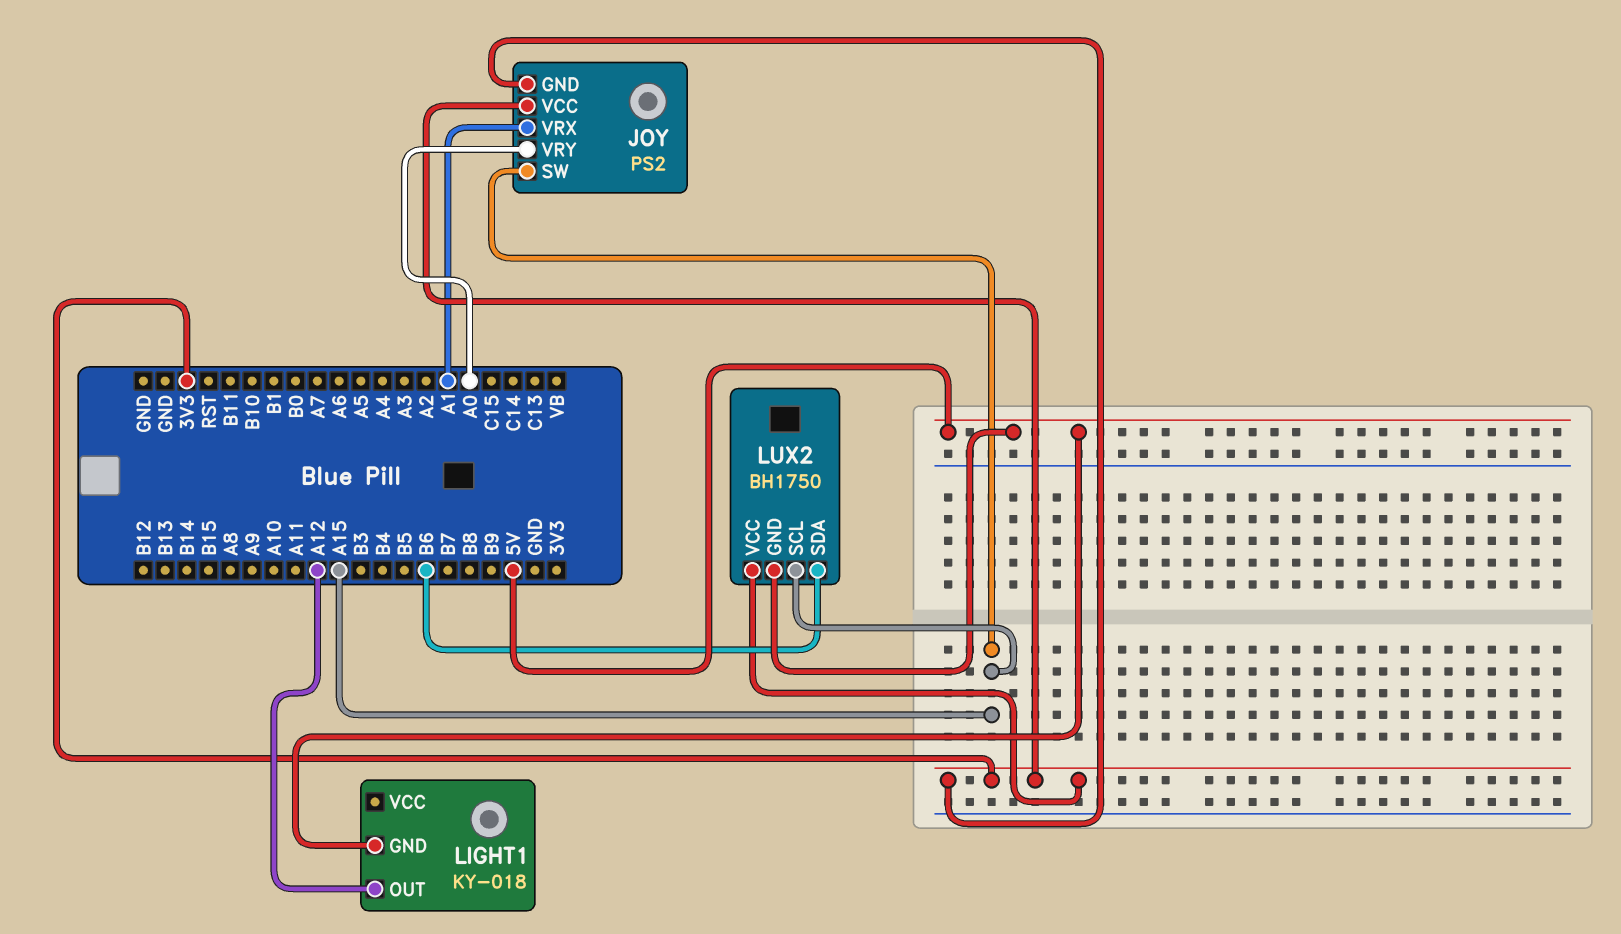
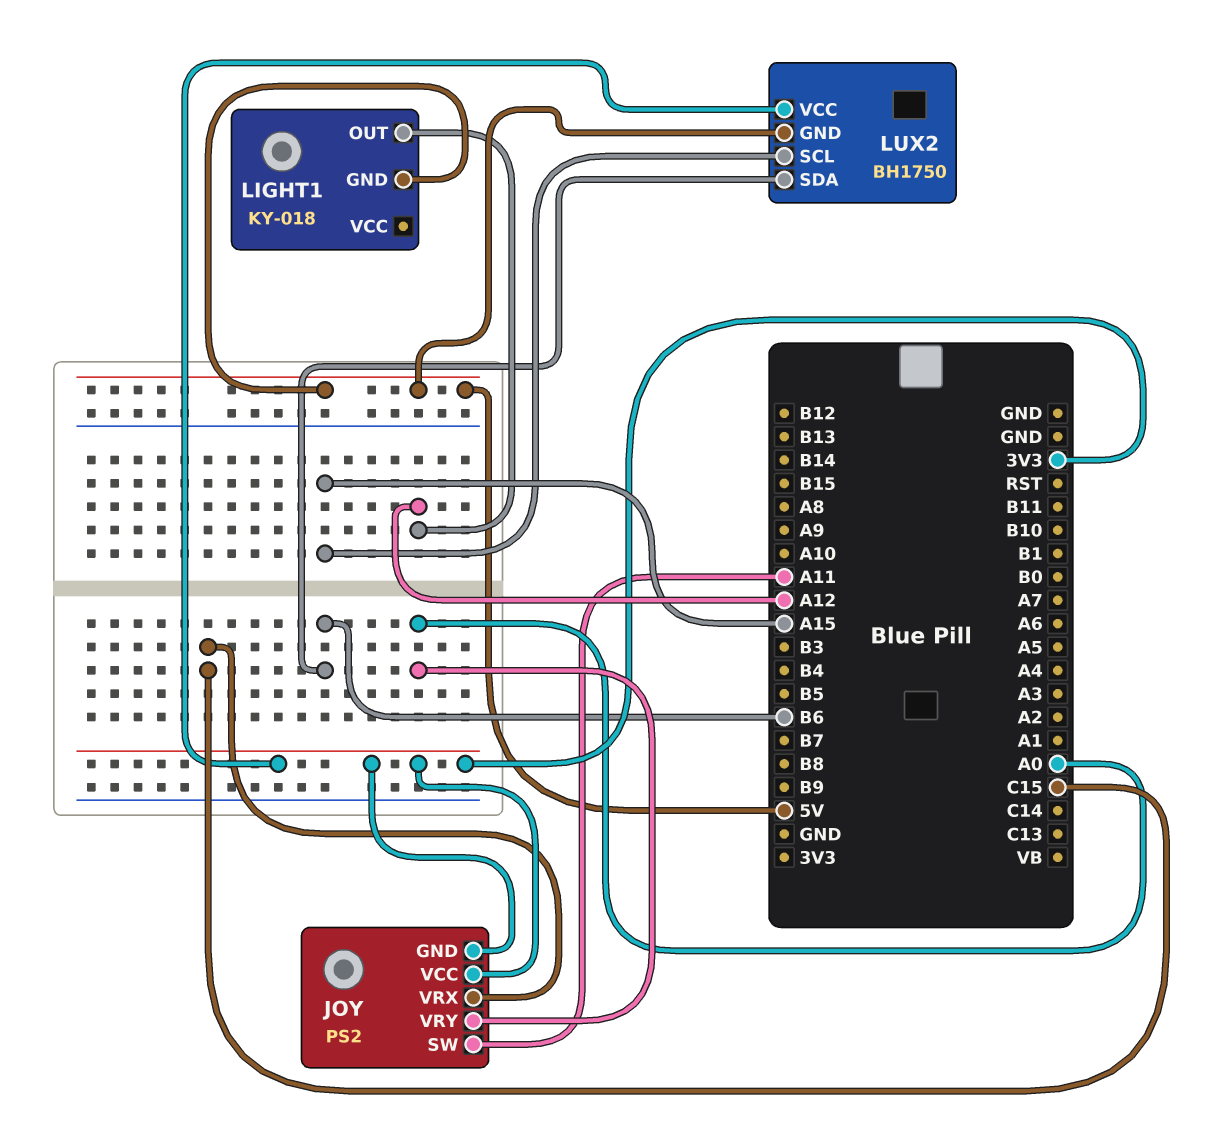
JOY pin SW: A15 -> A11
JOY pin VRX: A1 -> C15

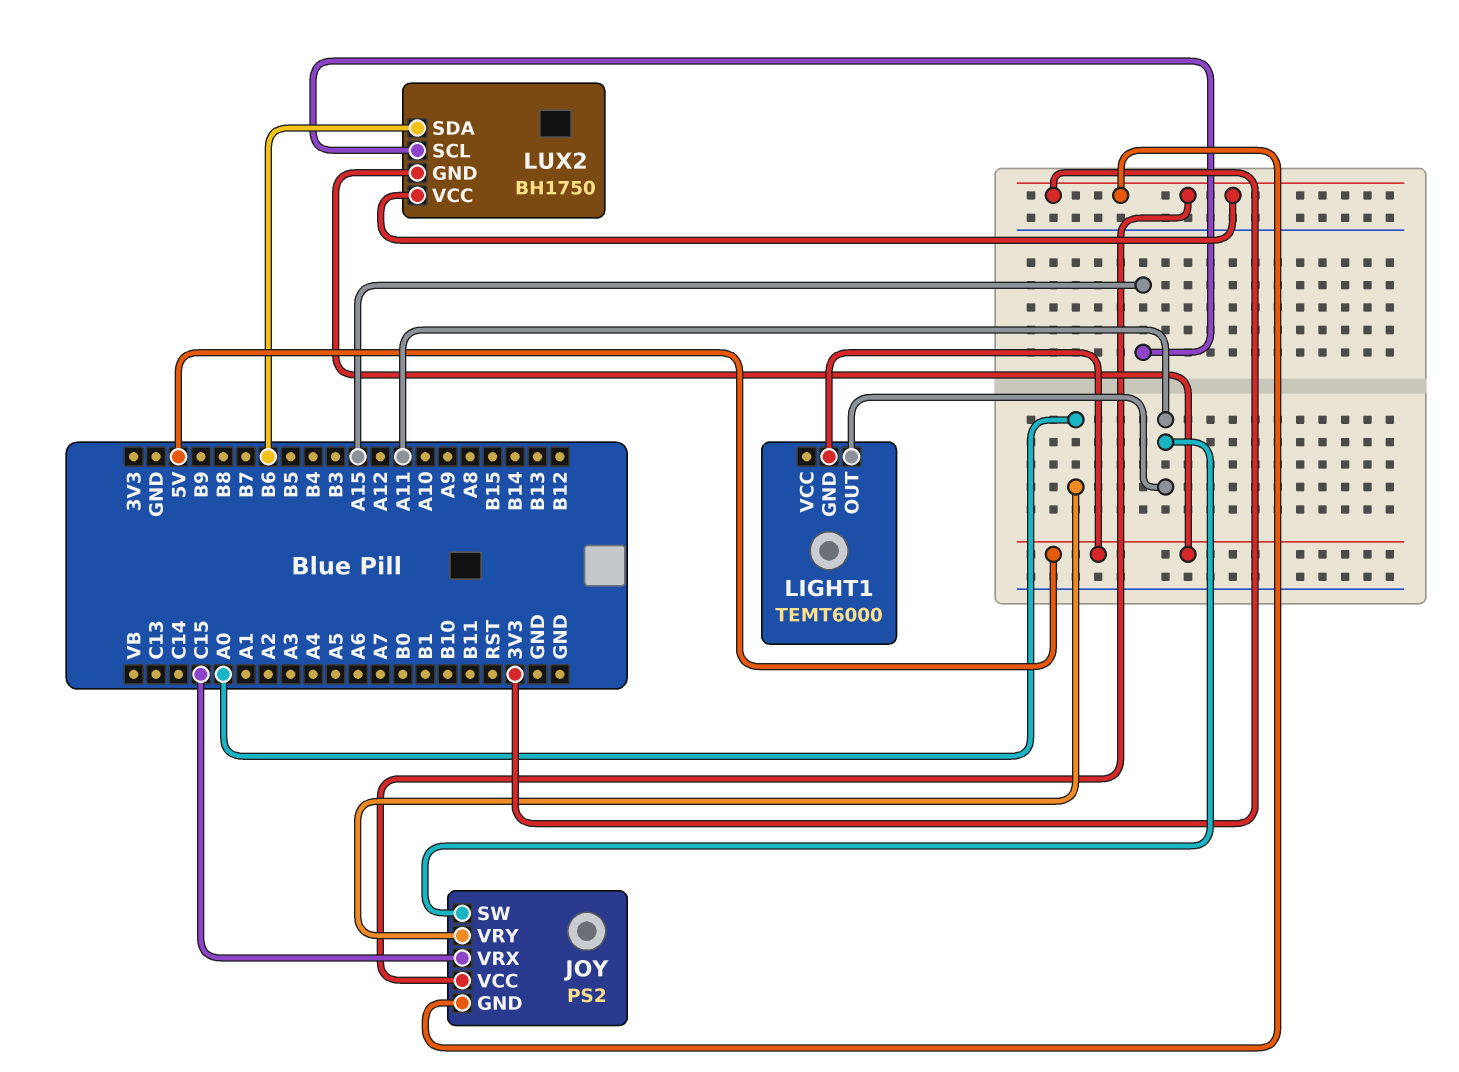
LIGHT1: KY-018 -> TEMT6000
LIGHT1 pin OUT: A12 -> A11

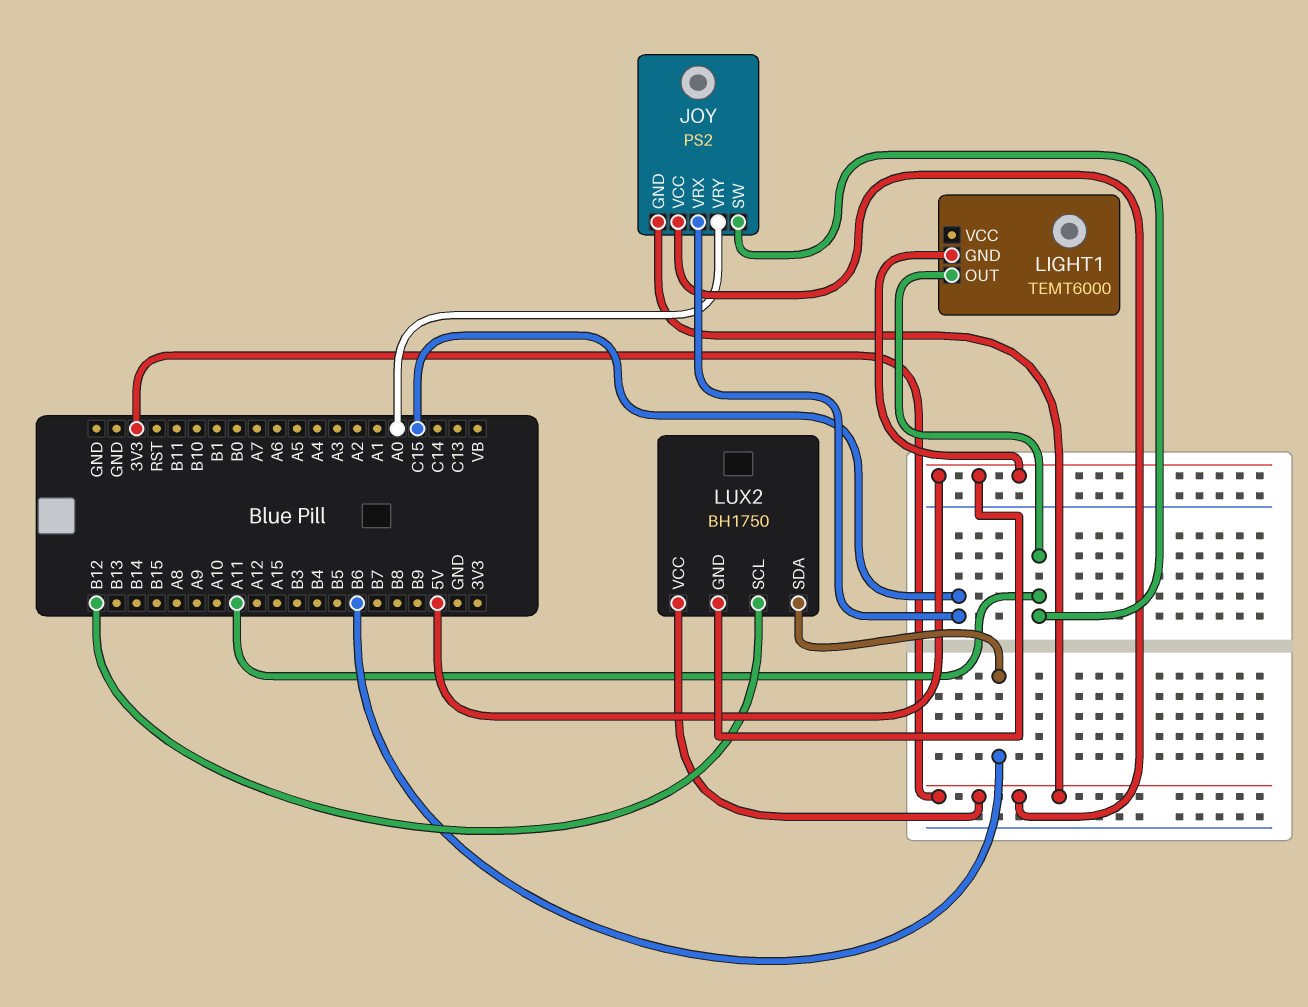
LUX2 pin SCL: A15 -> B12

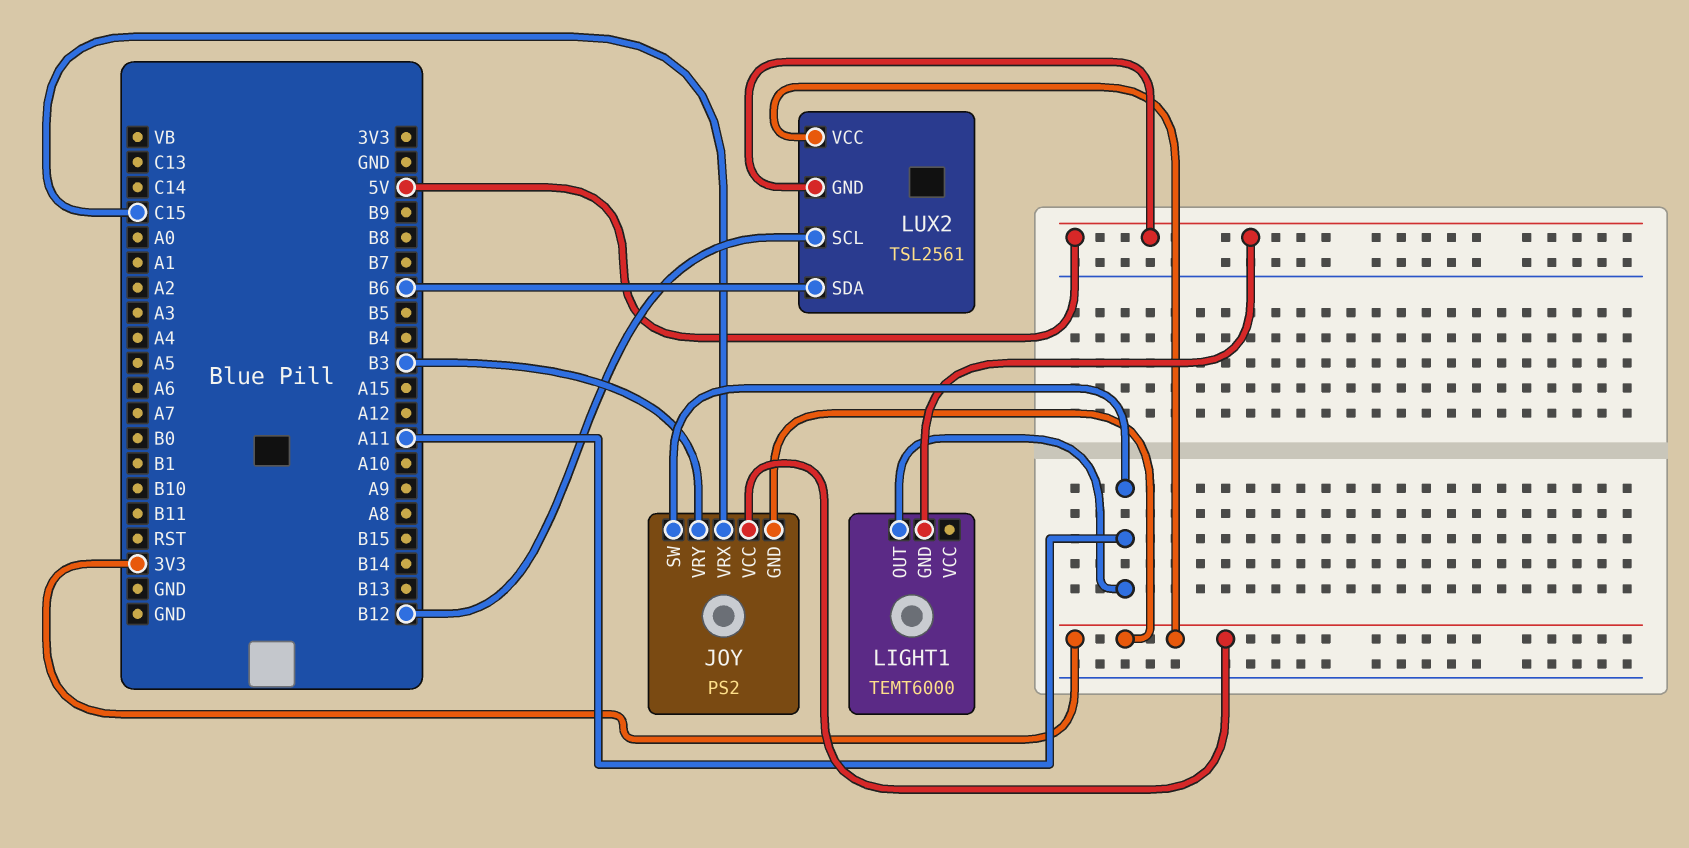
JOY pin VRY: A0 -> B3
LUX2: BH1750 -> TSL2561

